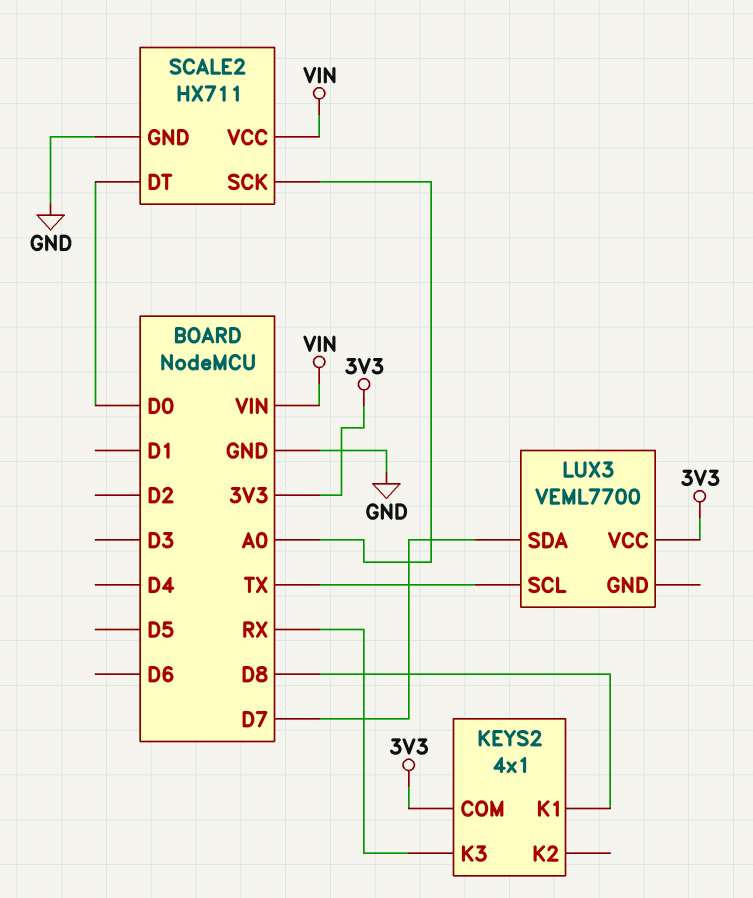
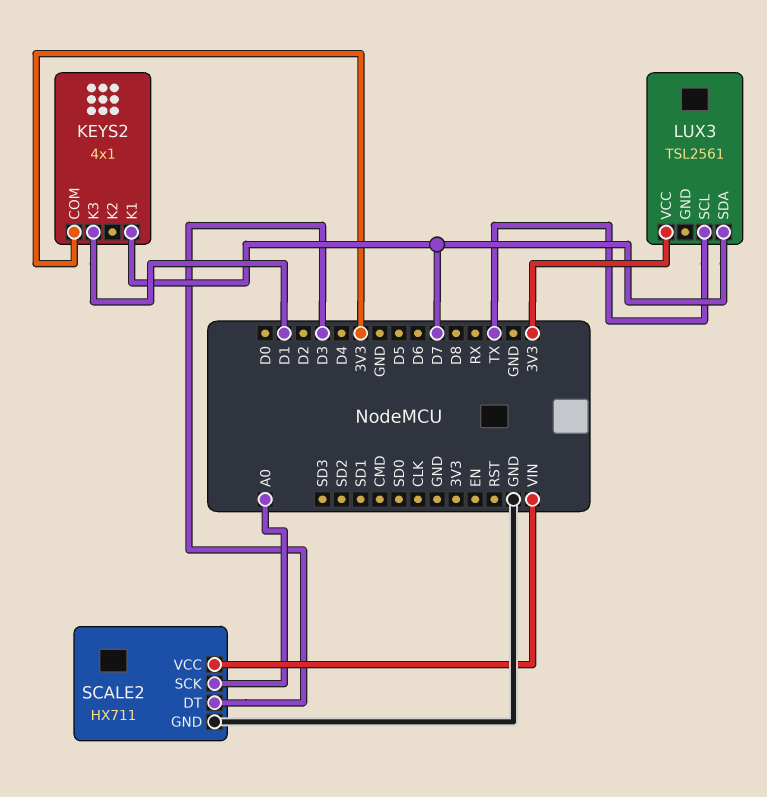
KEYS2 pin K1: D8 -> D7
KEYS2 pin K3: RX -> D1
LUX3: VEML7700 -> TSL2561
SCALE2 pin DT: D0 -> D3

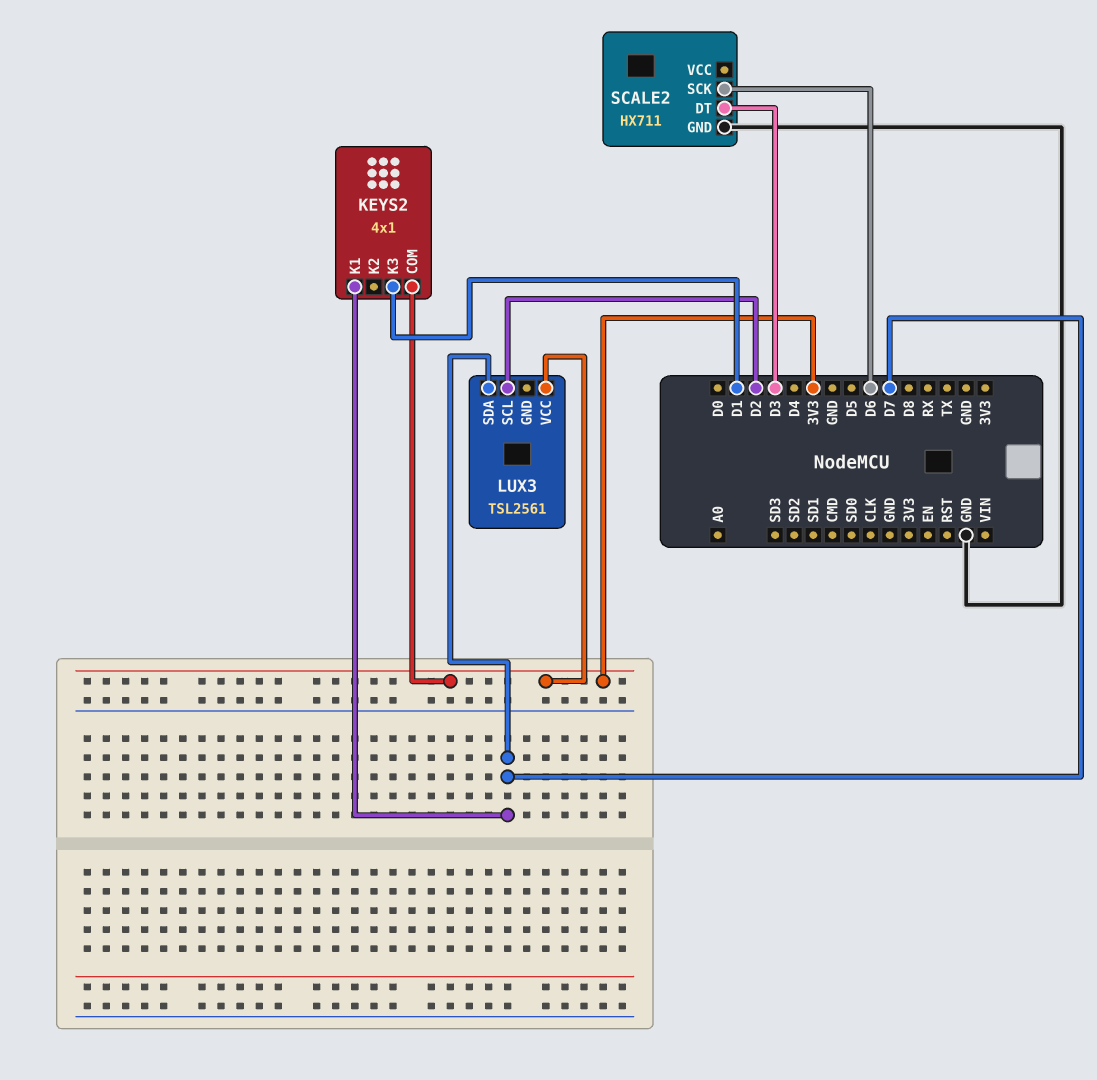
LUX3 pin SCL: TX -> D2
SCALE2 pin SCK: A0 -> D6
SCALE2 pin VCC: VIN -> none

